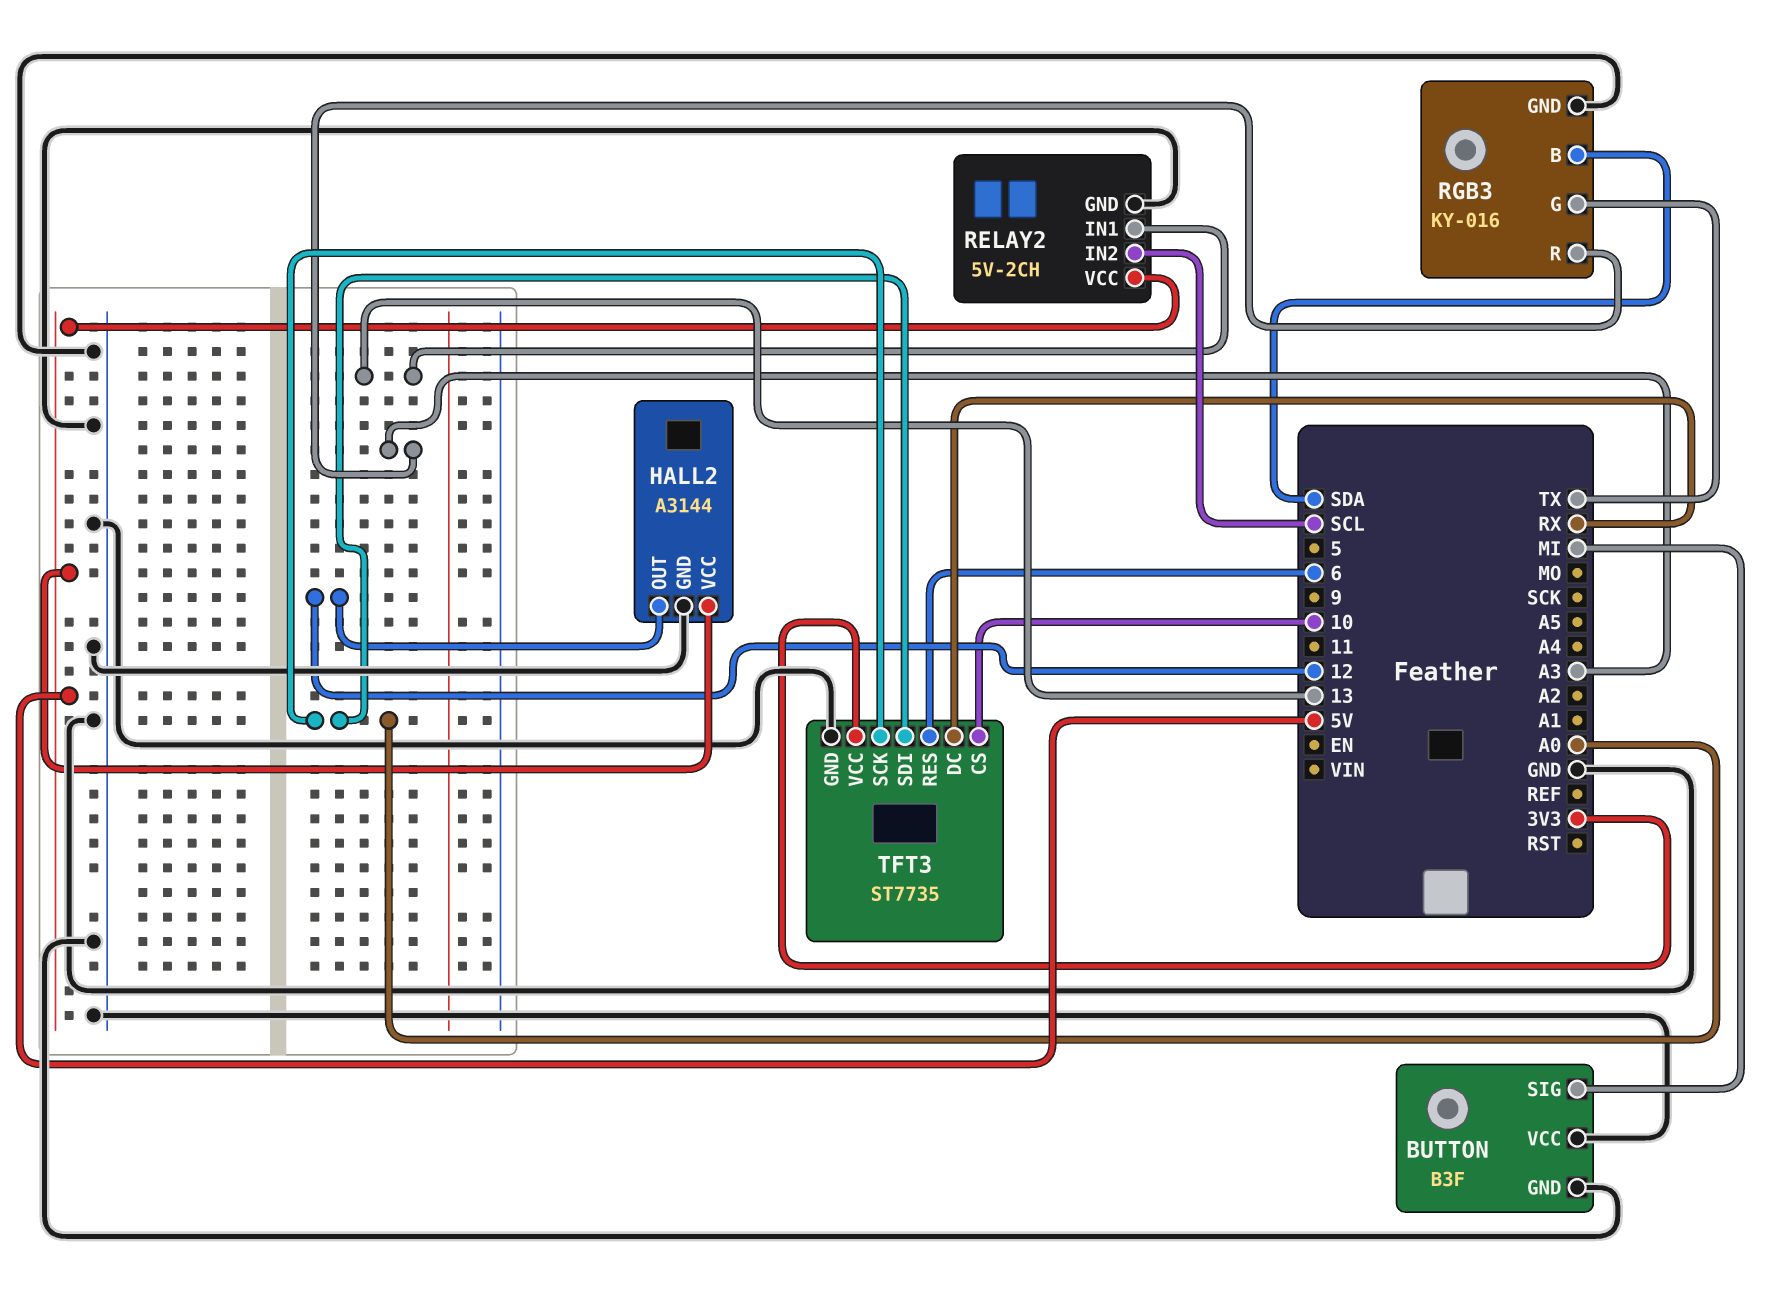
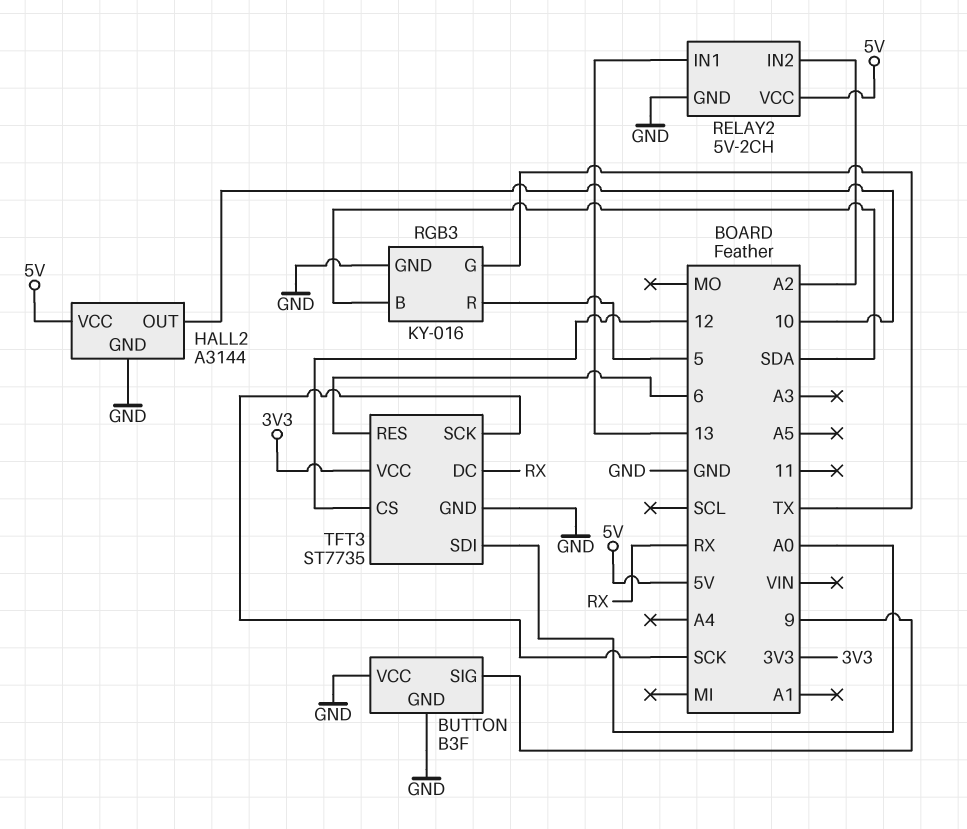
BUTTON pin SIG: MI -> 9
HALL2 pin OUT: 12 -> 10
RELAY2 pin IN2: SCL -> A2
RGB3 pin R: A3 -> 5
TFT3 pin CS: 10 -> 12
TFT3 pin SCK: A0 -> SCK

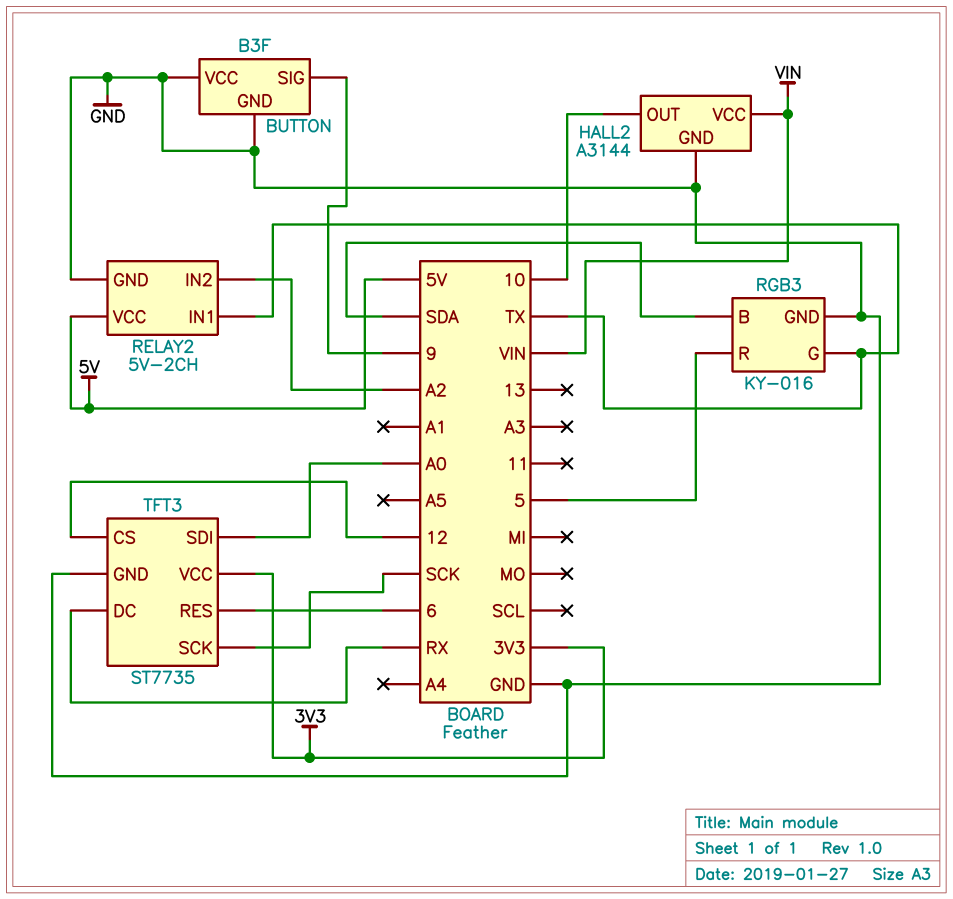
HALL2 pin VCC: 5V -> VIN
RELAY2 pin IN1: 13 -> TX

